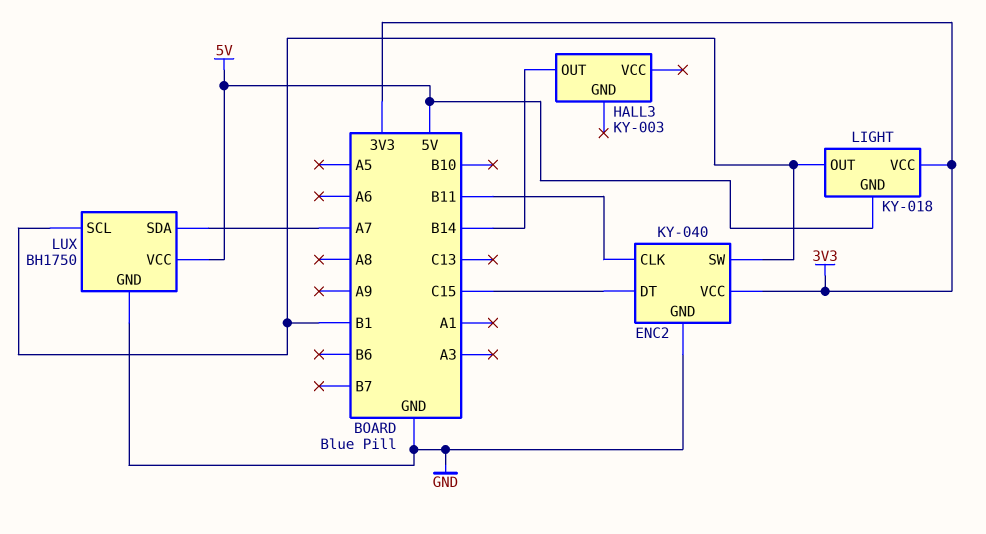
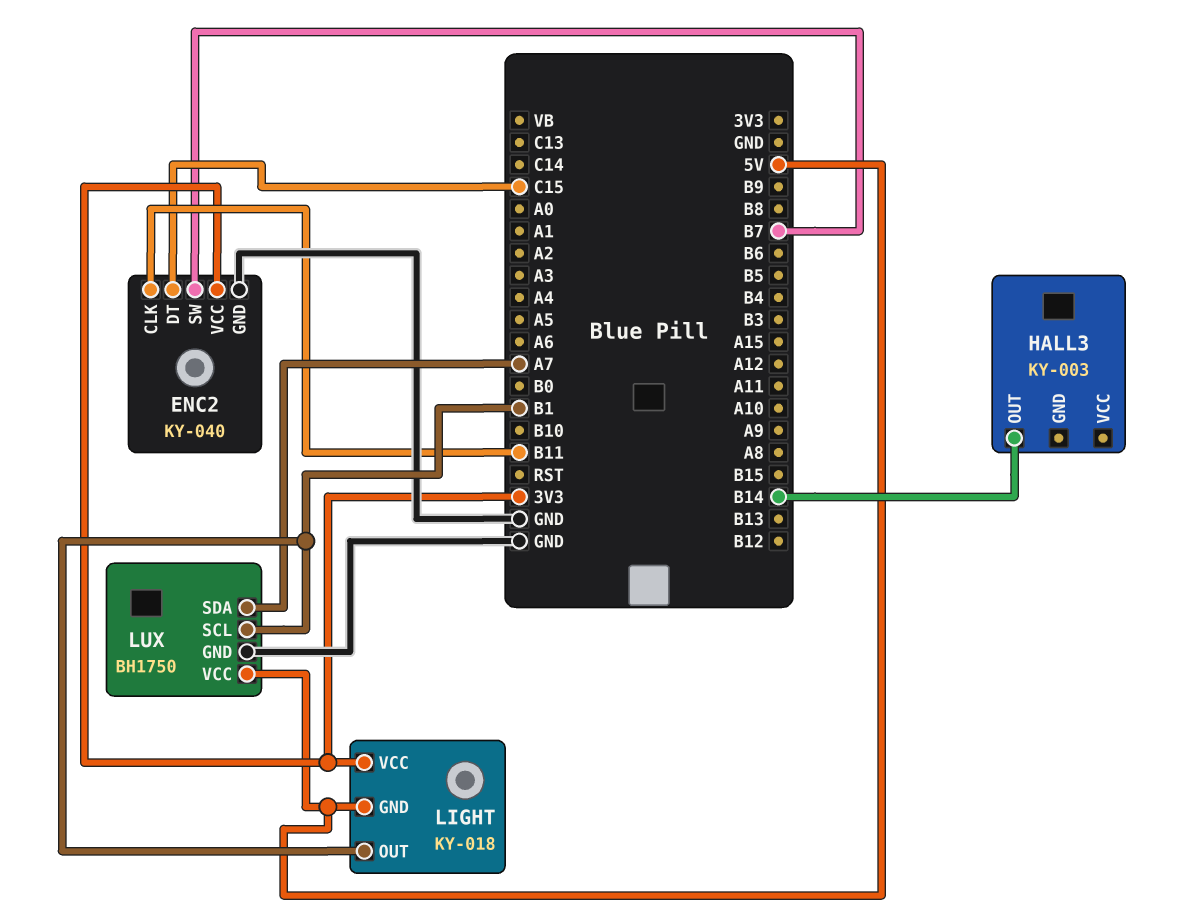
ENC2 pin SW: B1 -> B7

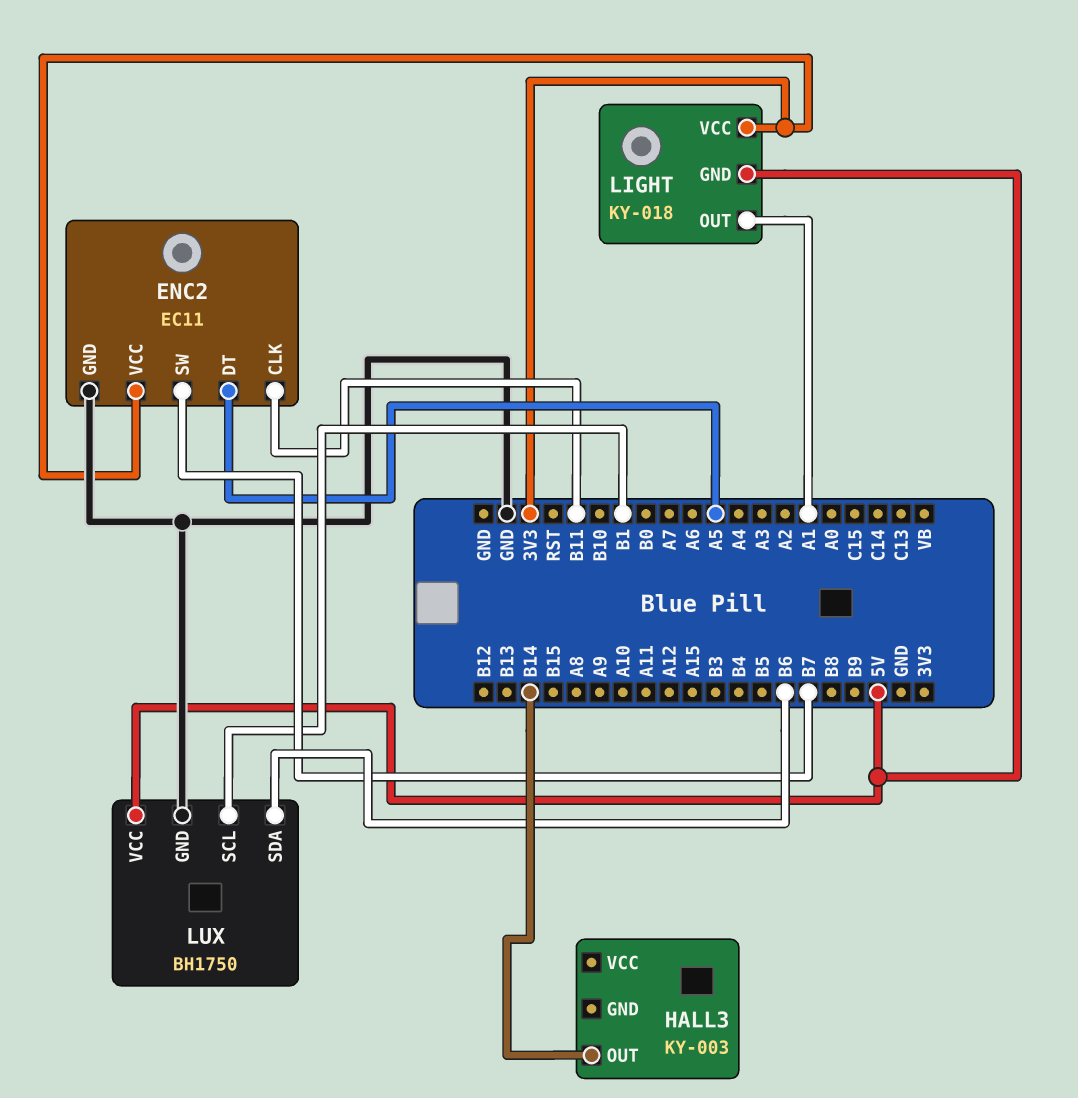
ENC2: KY-040 -> EC11
ENC2 pin DT: C15 -> A5
LIGHT pin OUT: B1 -> A1
LUX pin SDA: A7 -> B6

